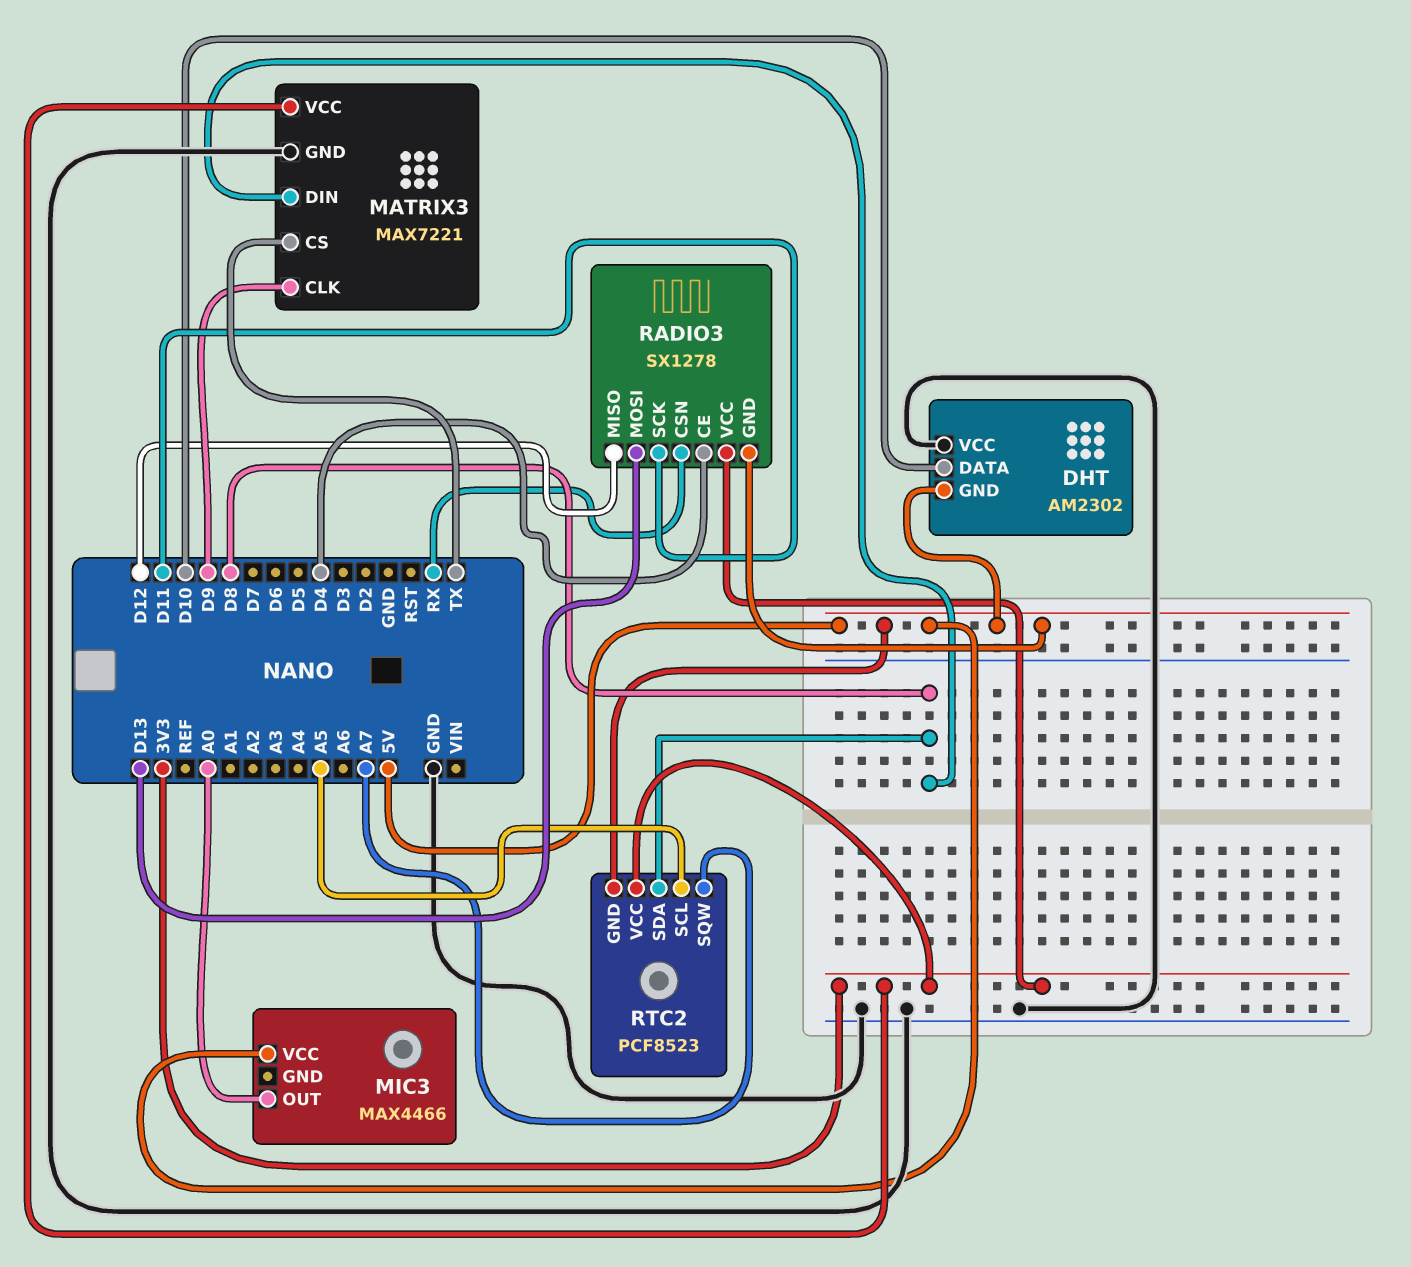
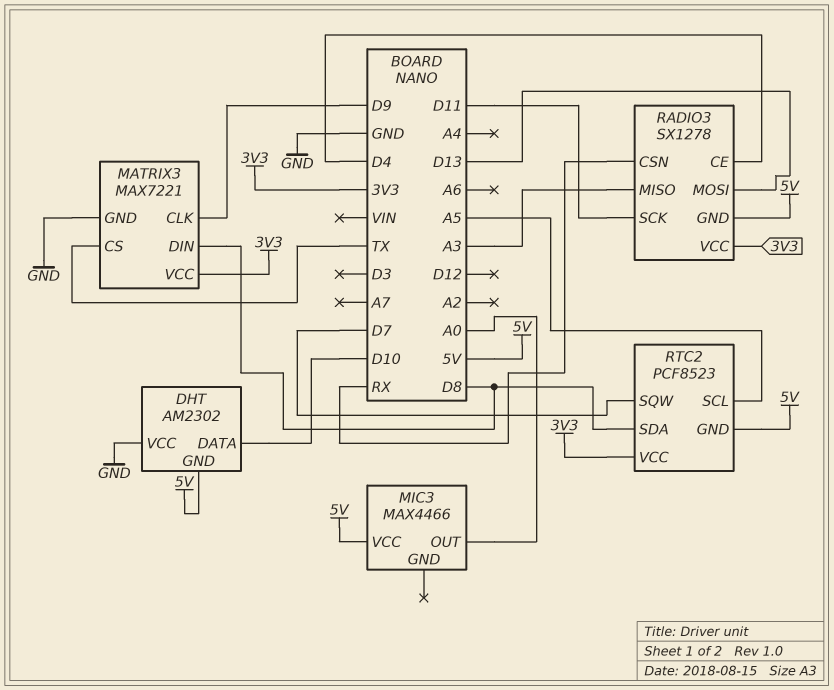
RADIO3 pin MISO: D12 -> A3
RTC2 pin SQW: A7 -> D7

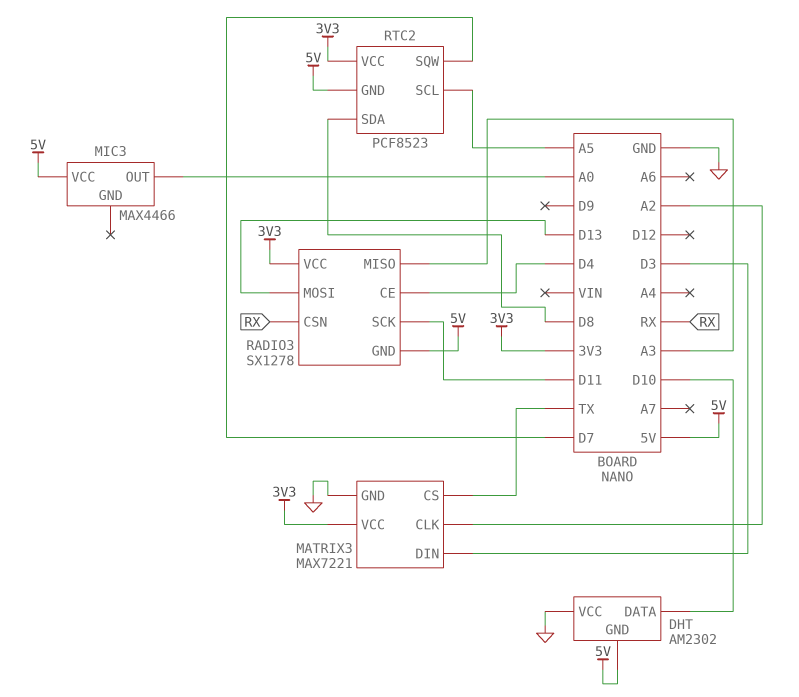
MATRIX3 pin CLK: D9 -> A2
MATRIX3 pin DIN: D8 -> D3

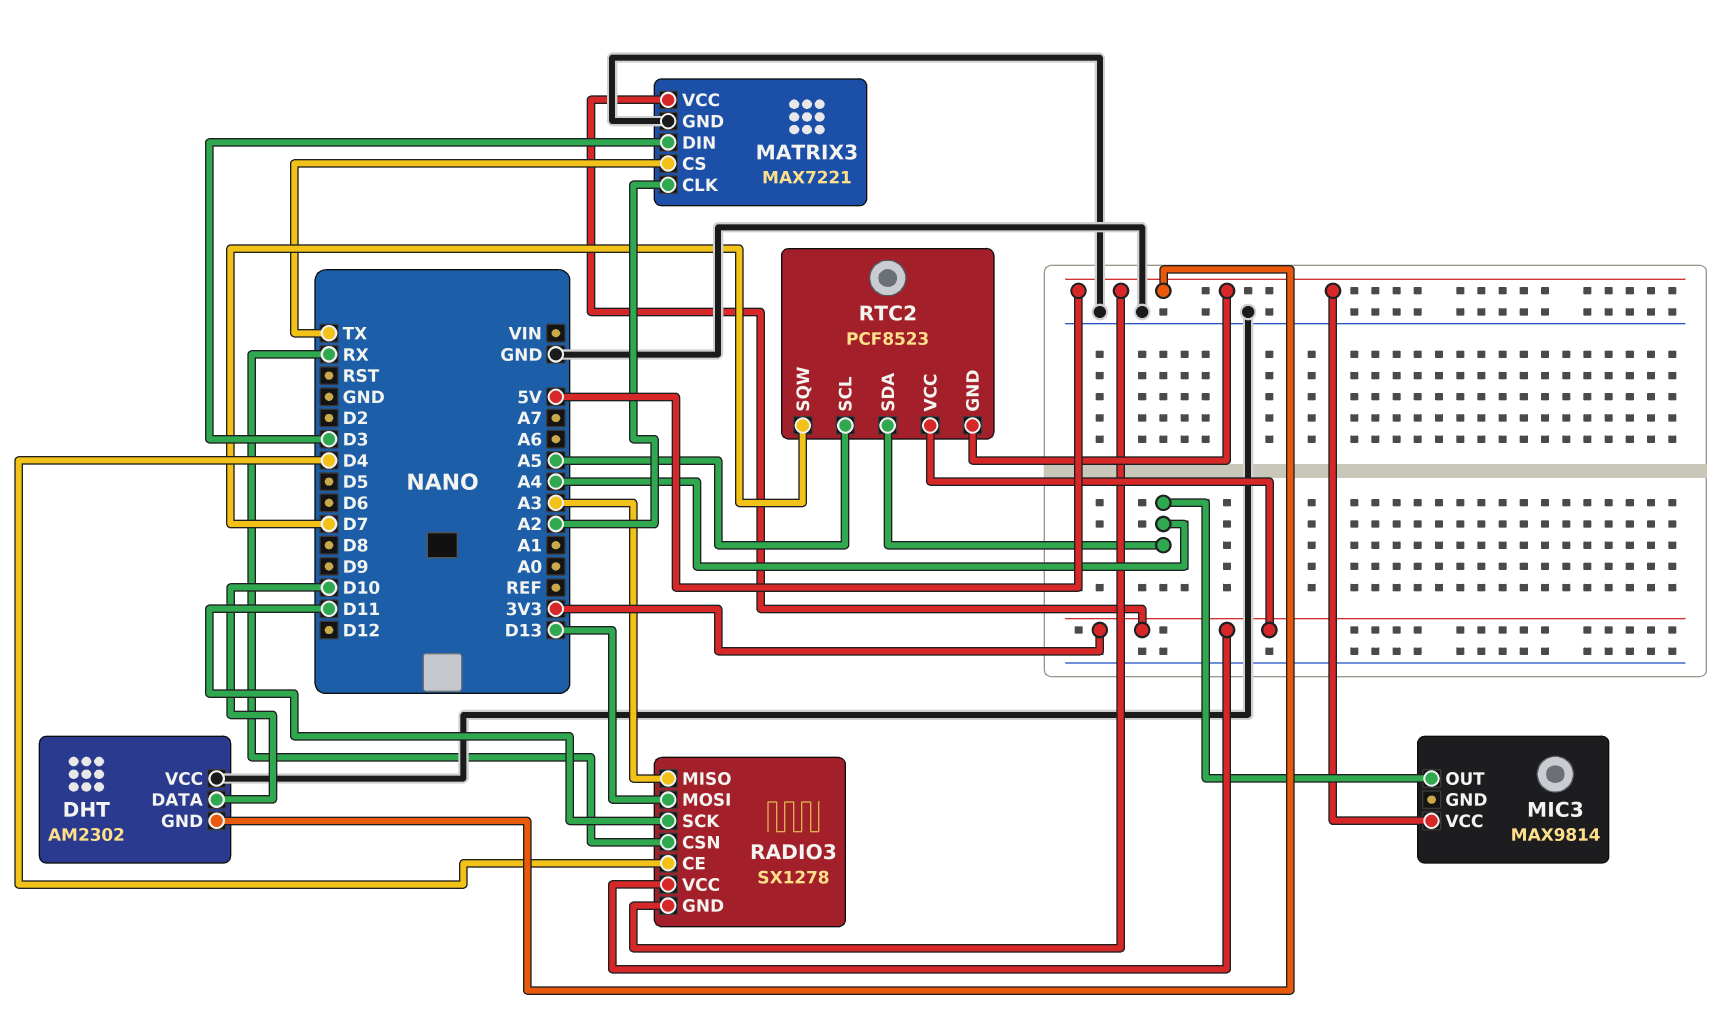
MIC3: MAX4466 -> MAX9814
MIC3 pin OUT: A0 -> A4
RTC2 pin SDA: D8 -> A4

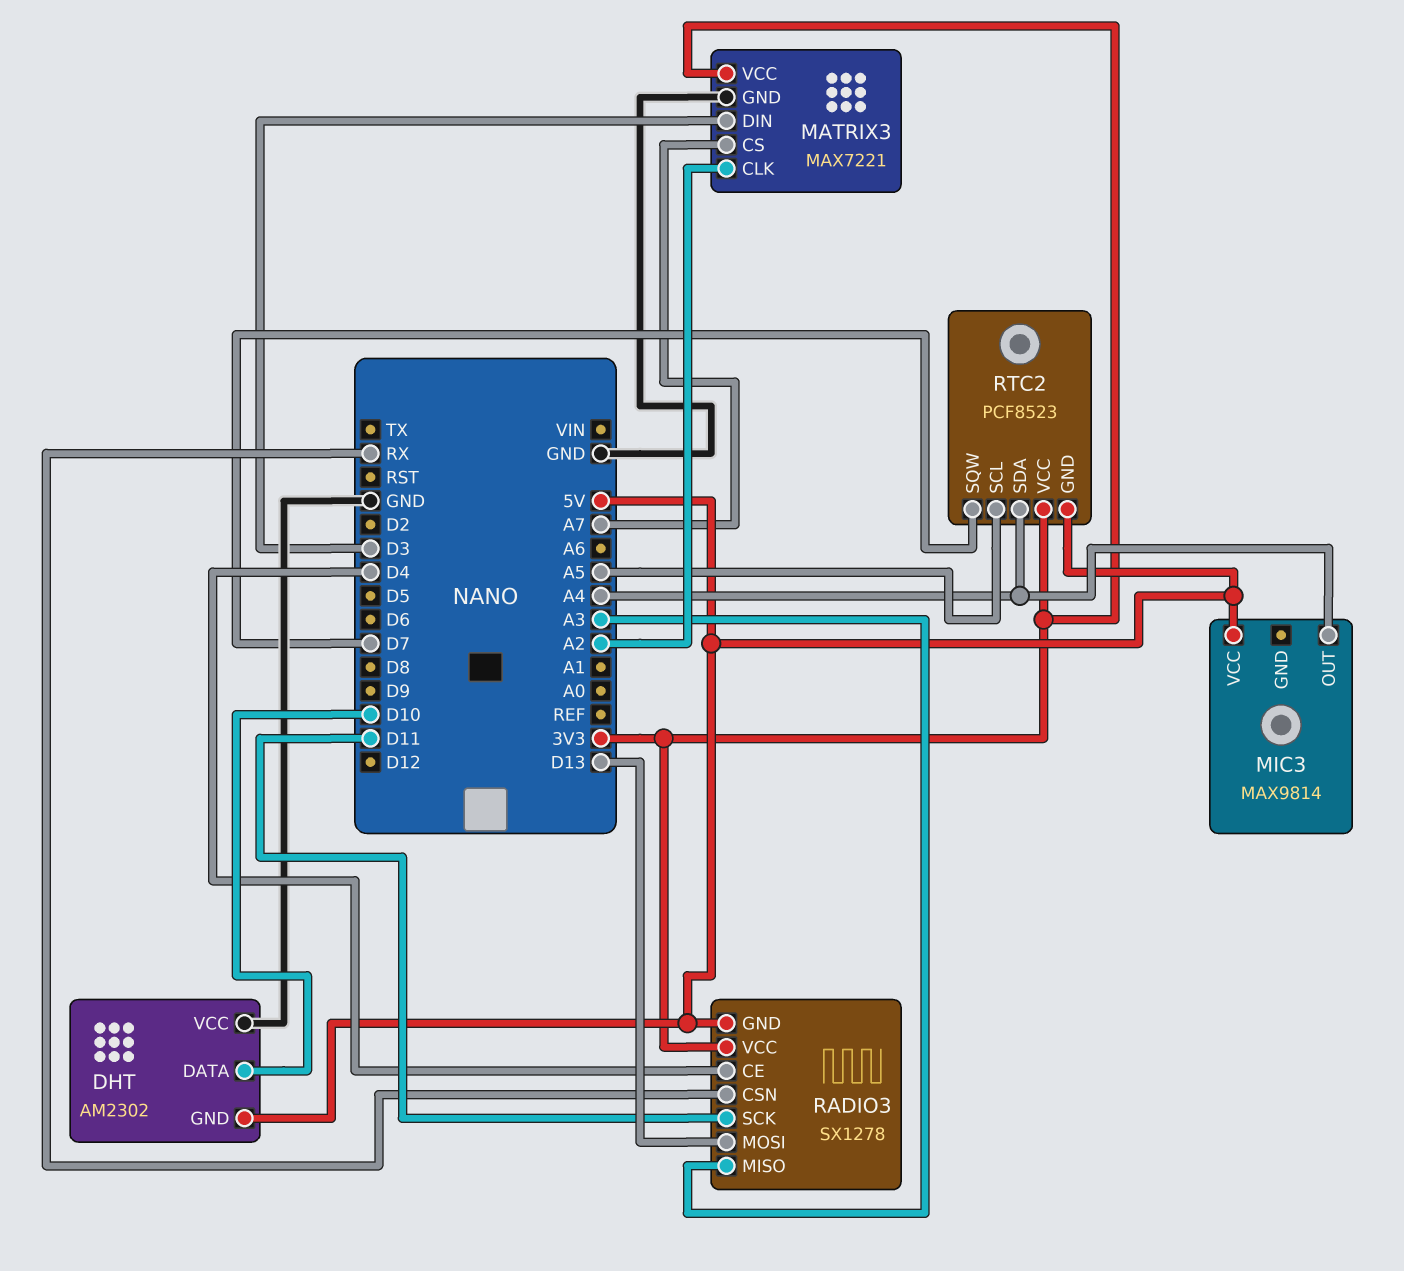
MATRIX3 pin CS: TX -> A7

